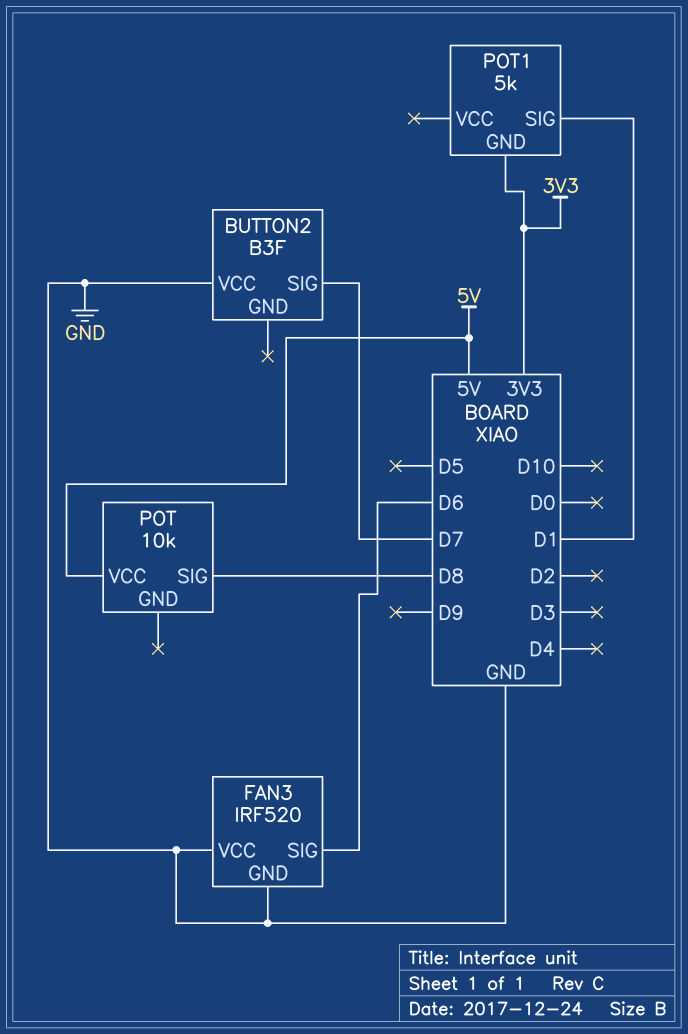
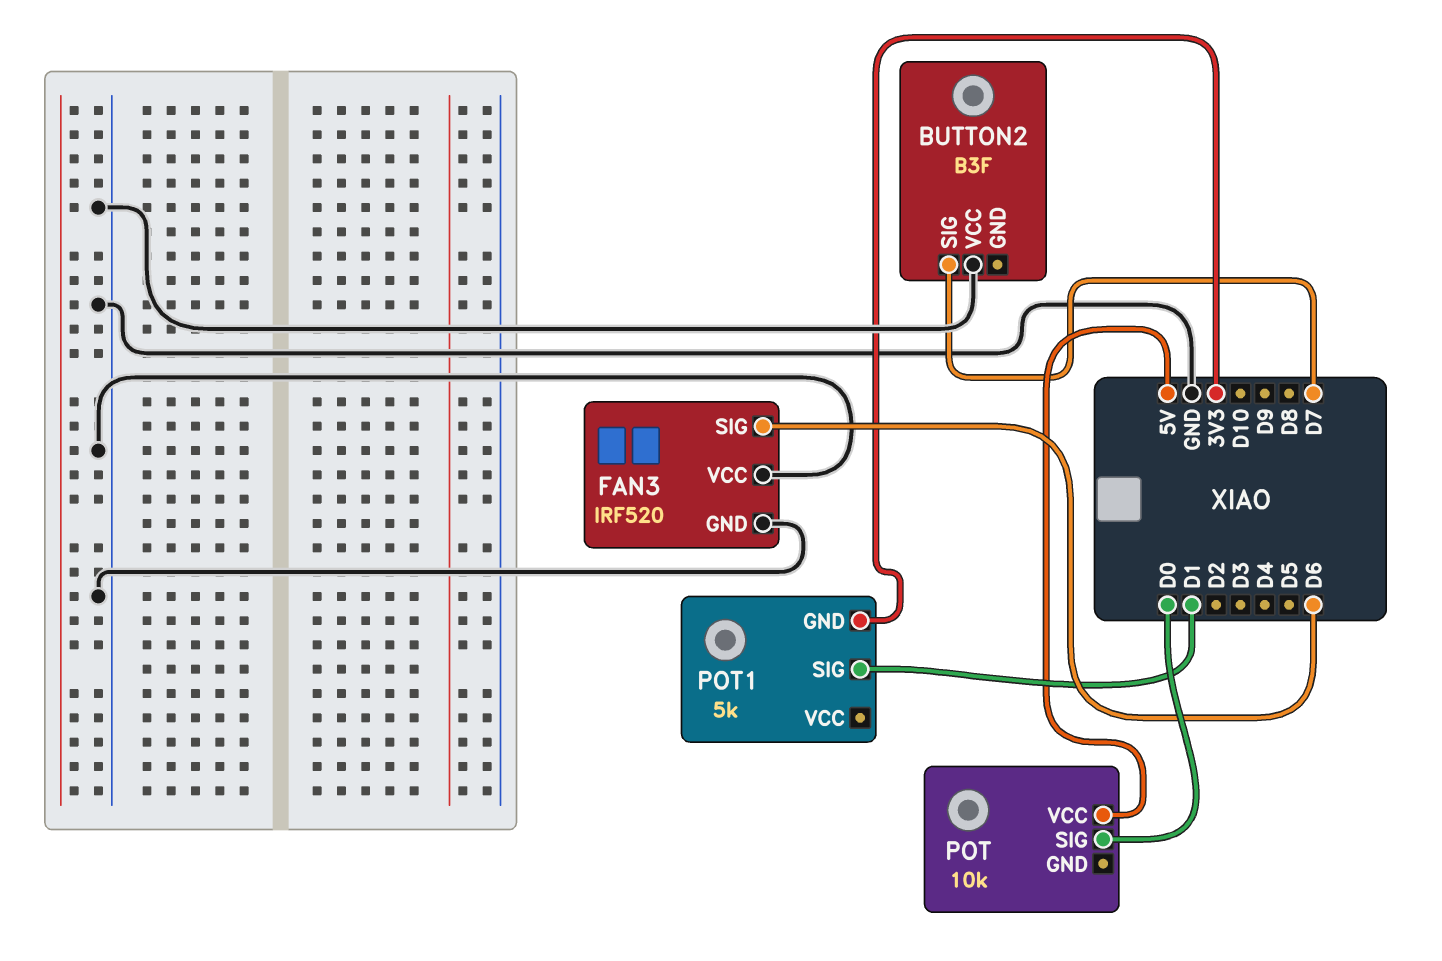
POT pin SIG: D8 -> D0

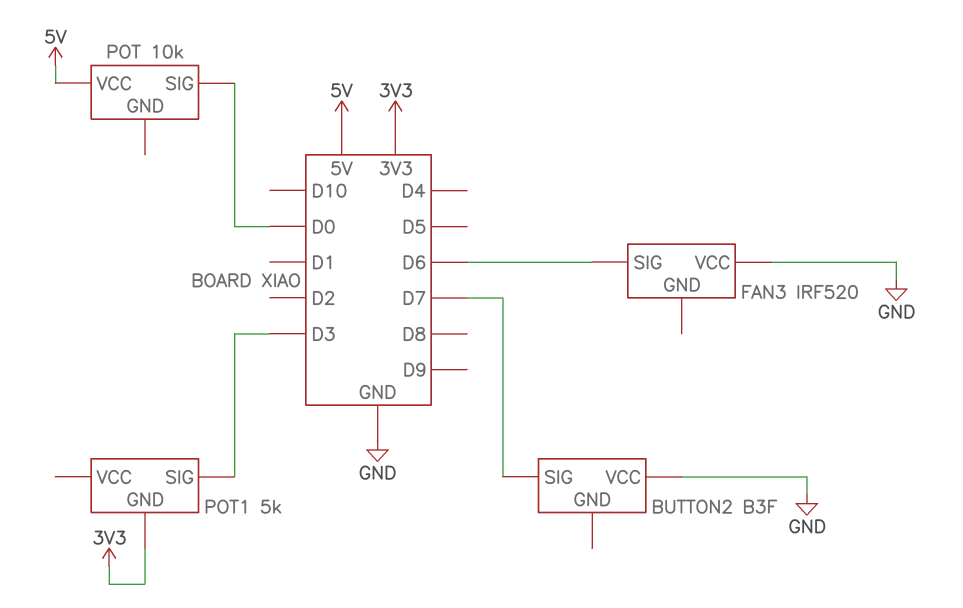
FAN3 pin GND: GND -> none
POT1 pin SIG: D1 -> D3

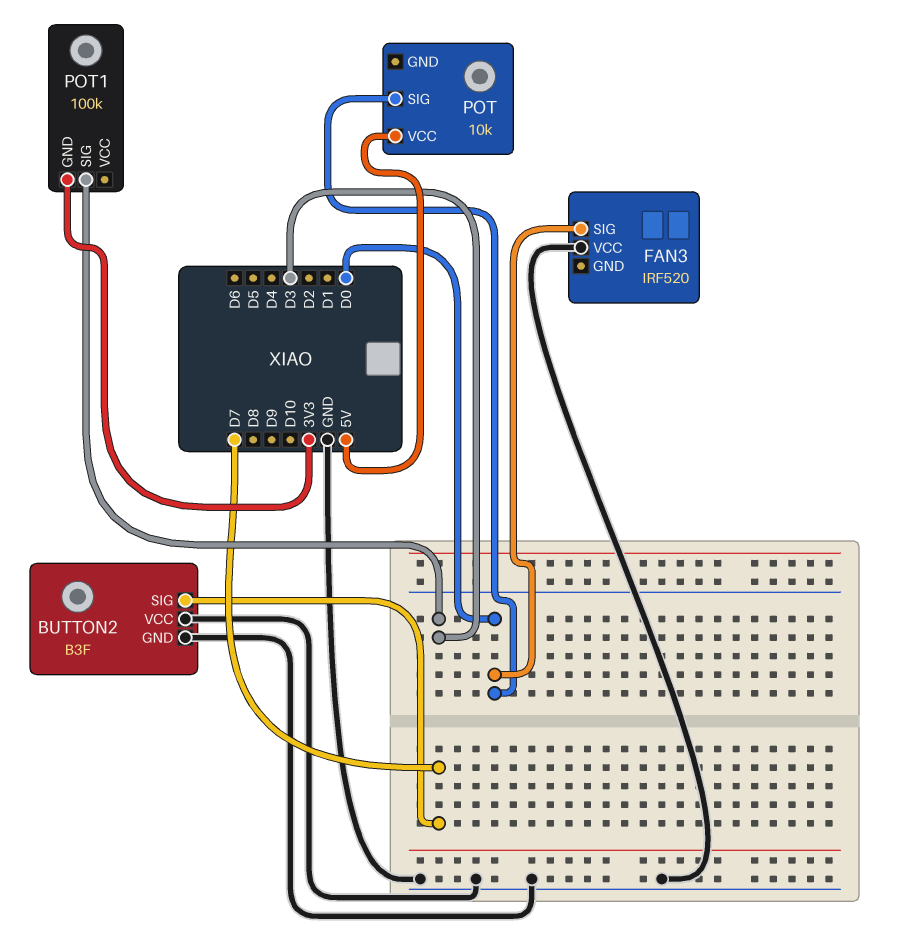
BUTTON2 pin GND: none -> GND
FAN3 pin SIG: D6 -> D0
POT1: 5k -> 100k

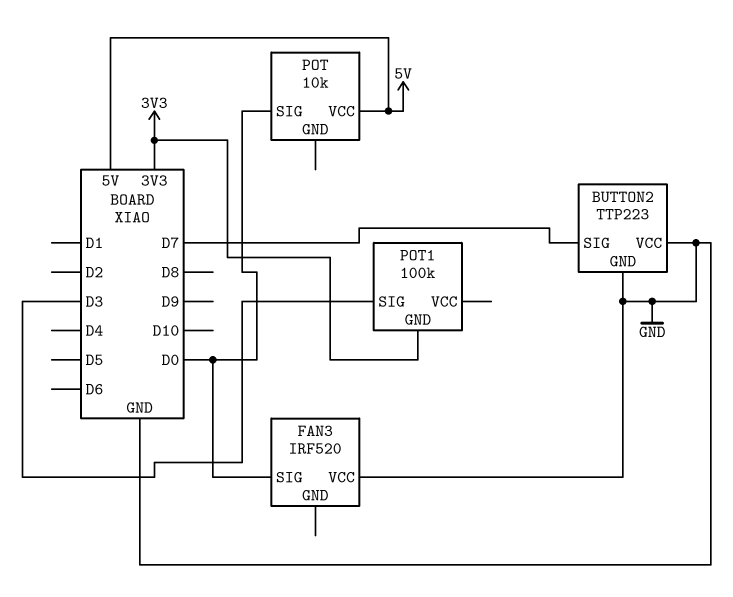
BUTTON2: B3F -> TTP223

